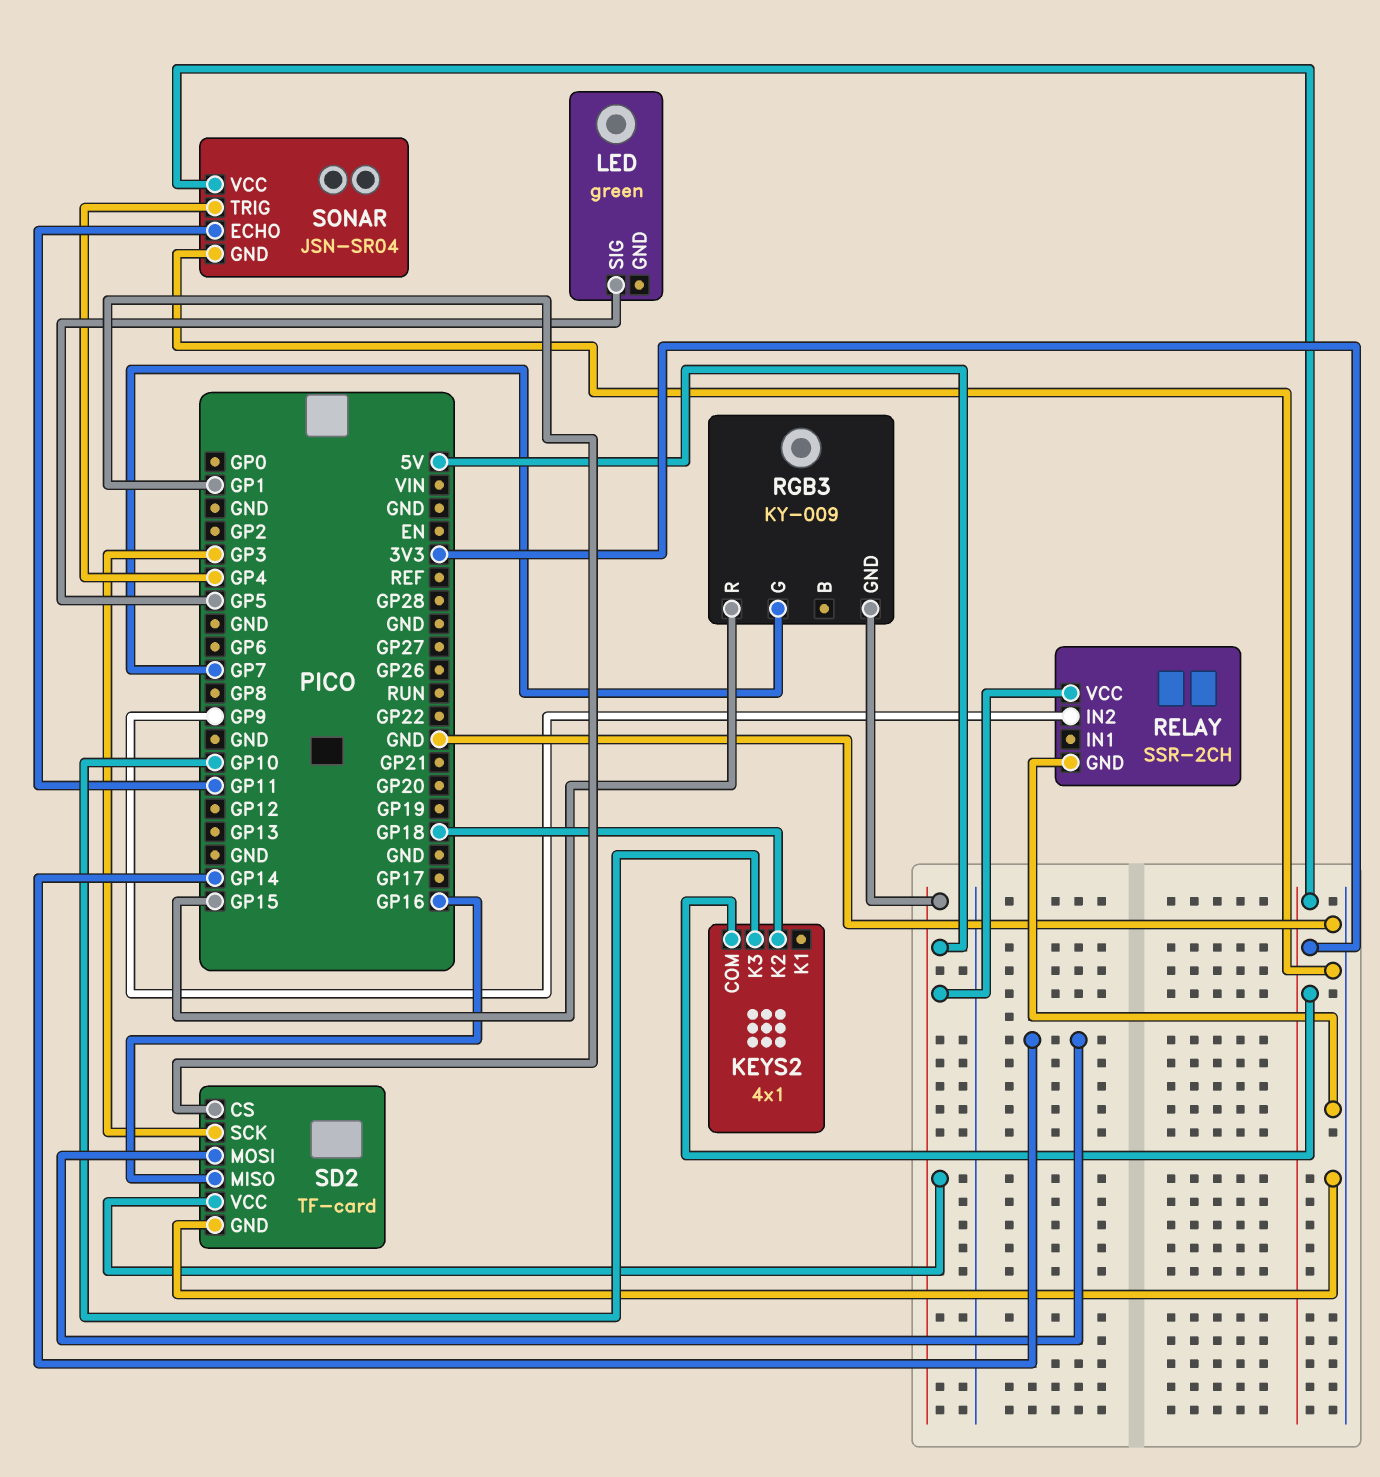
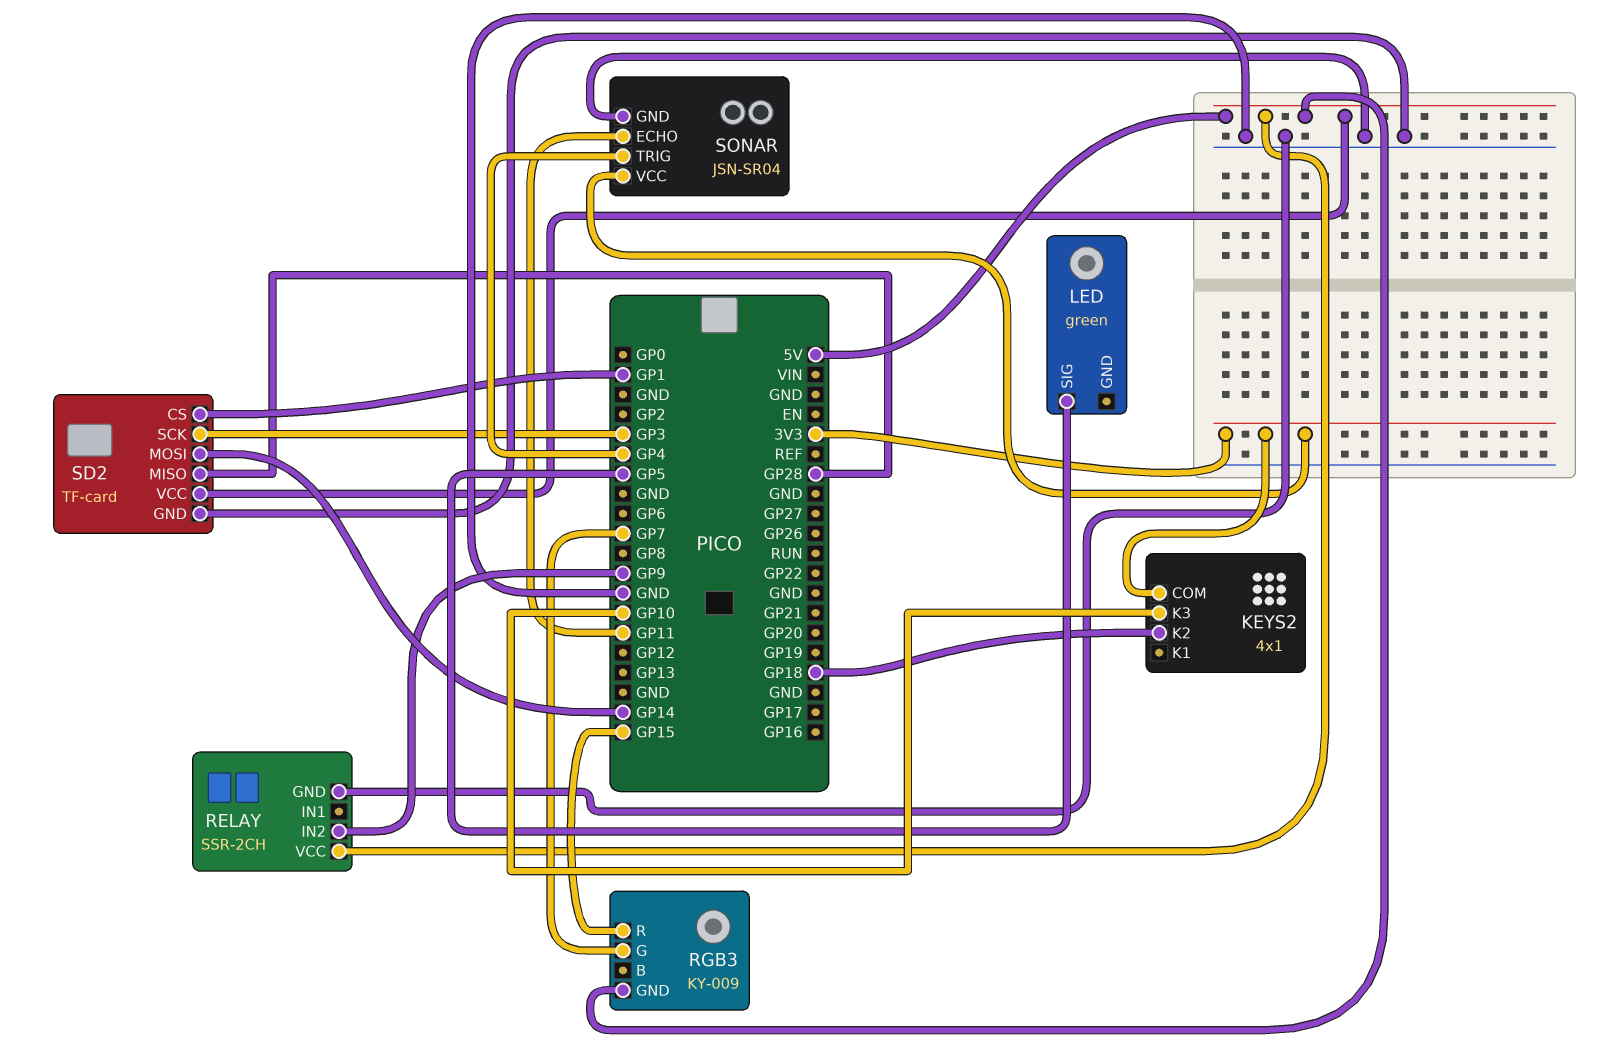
SD2 pin MISO: GP16 -> GP28

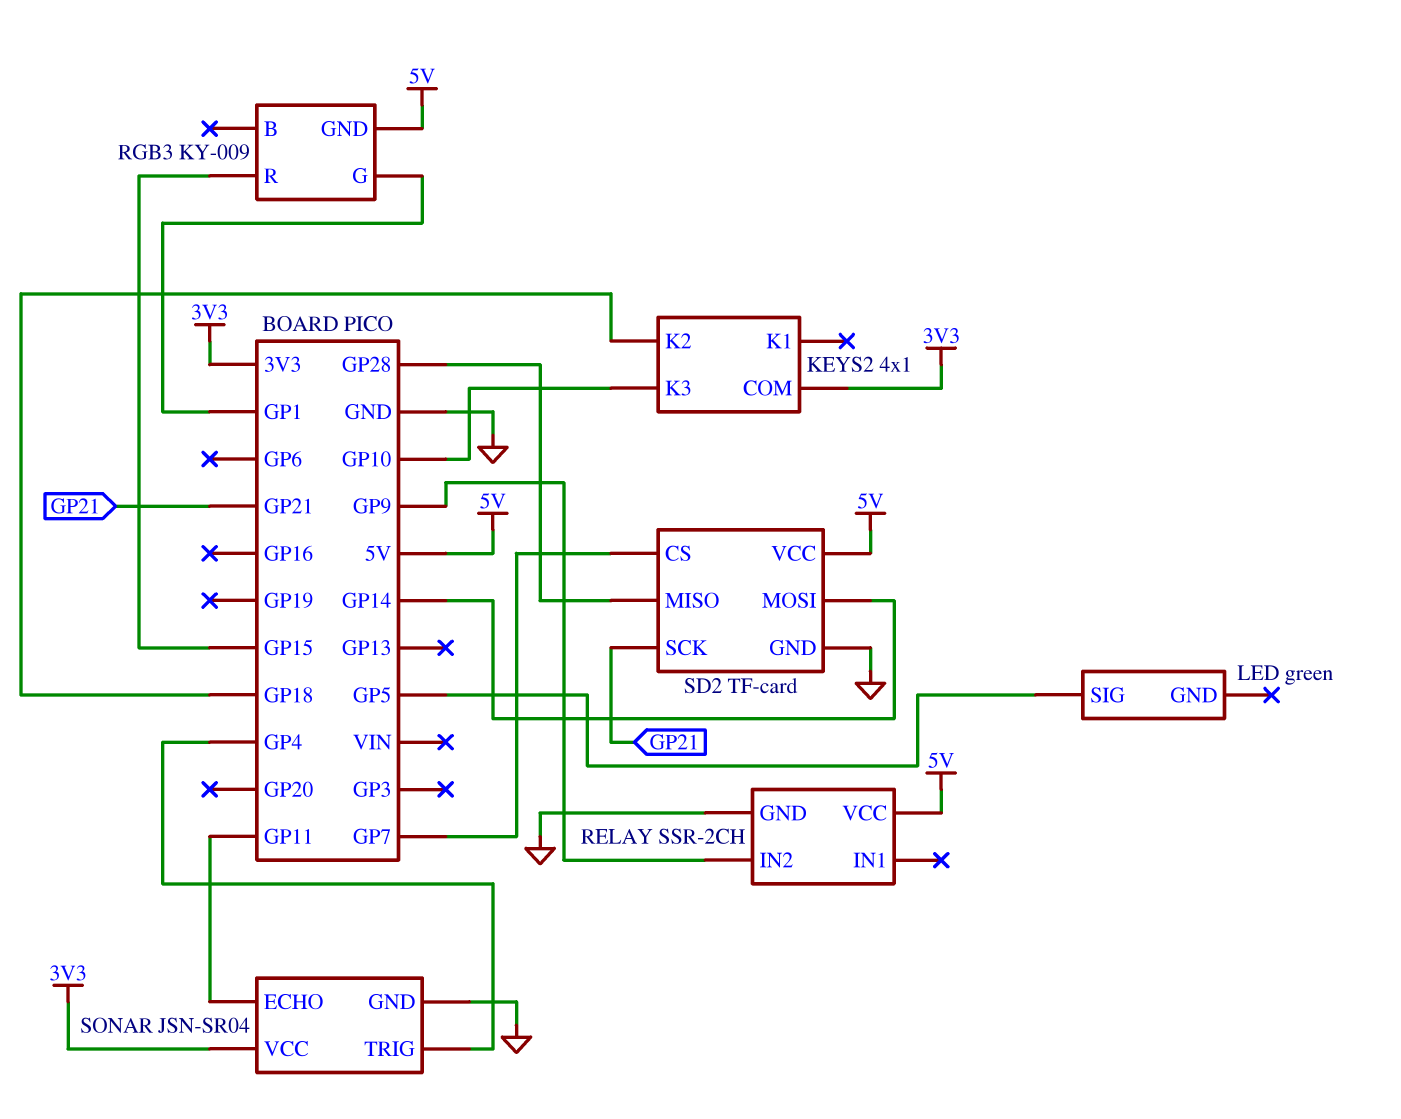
RGB3 pin G: GP7 -> GP1
SD2 pin CS: GP1 -> GP7
SD2 pin SCK: GP3 -> GP21

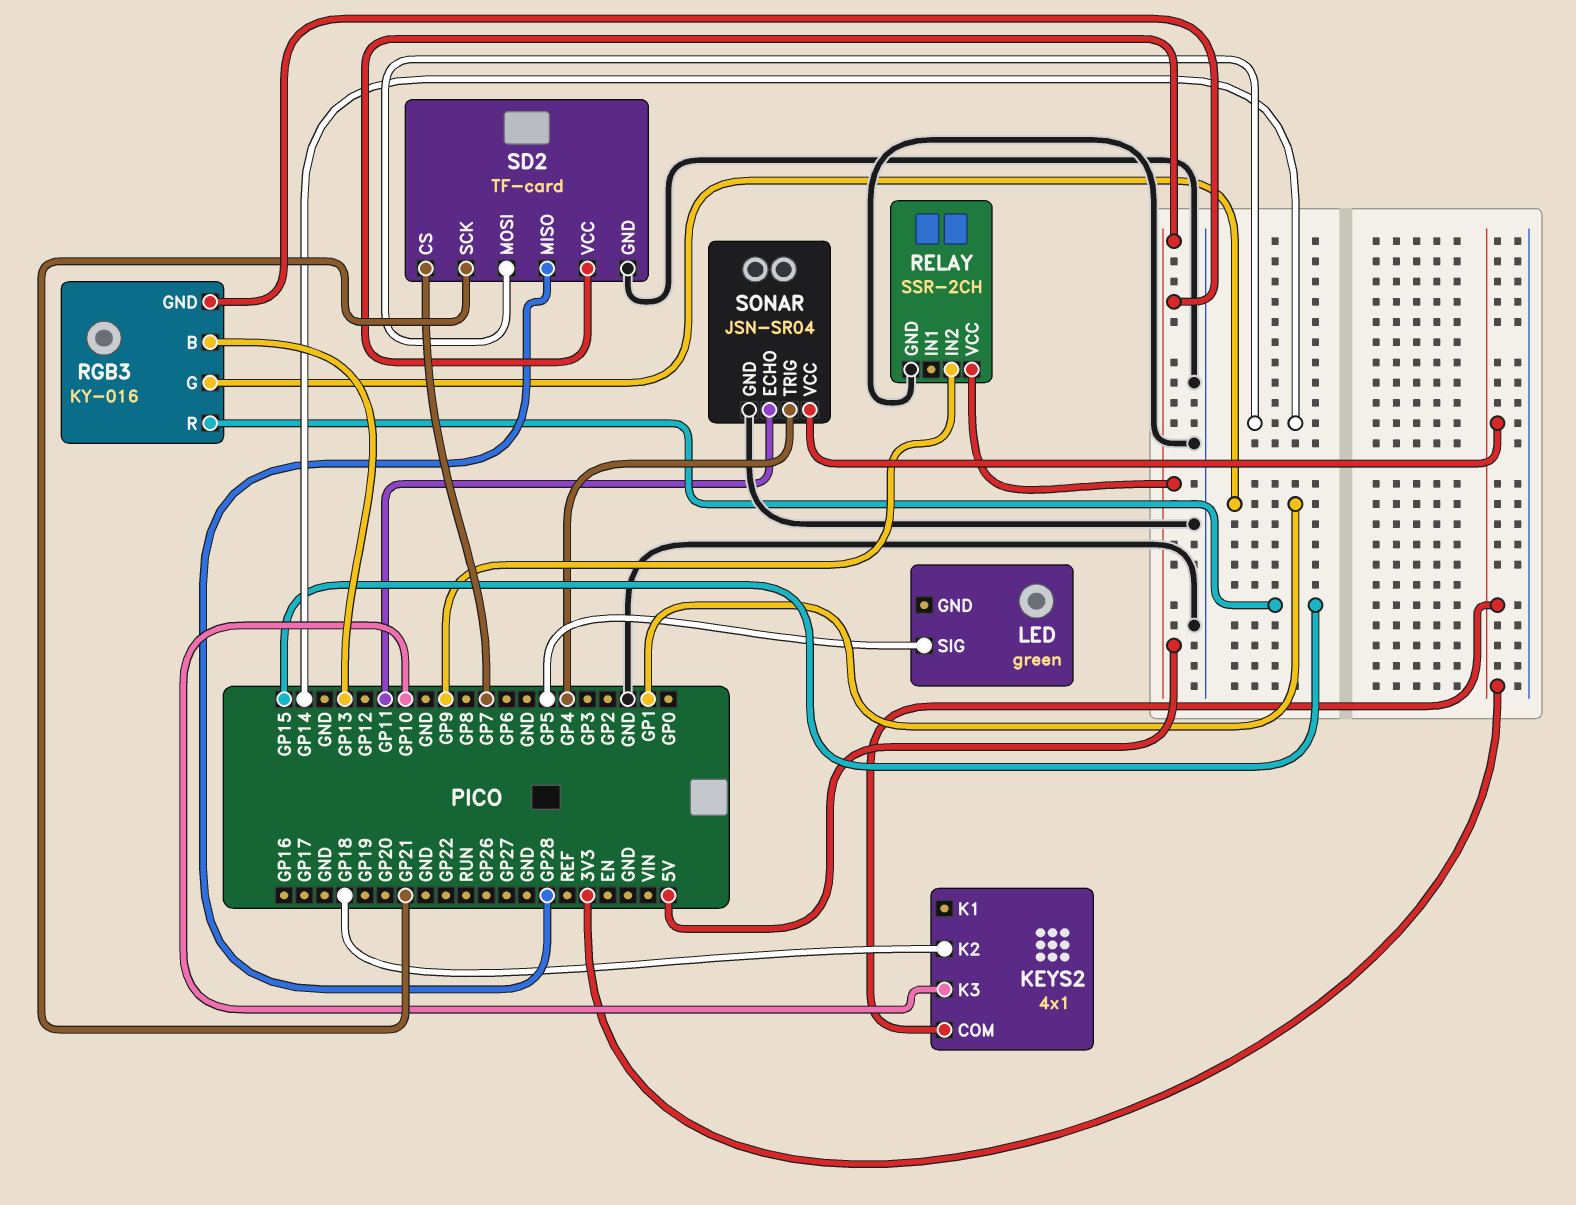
RGB3: KY-009 -> KY-016
RGB3 pin B: none -> GP13

